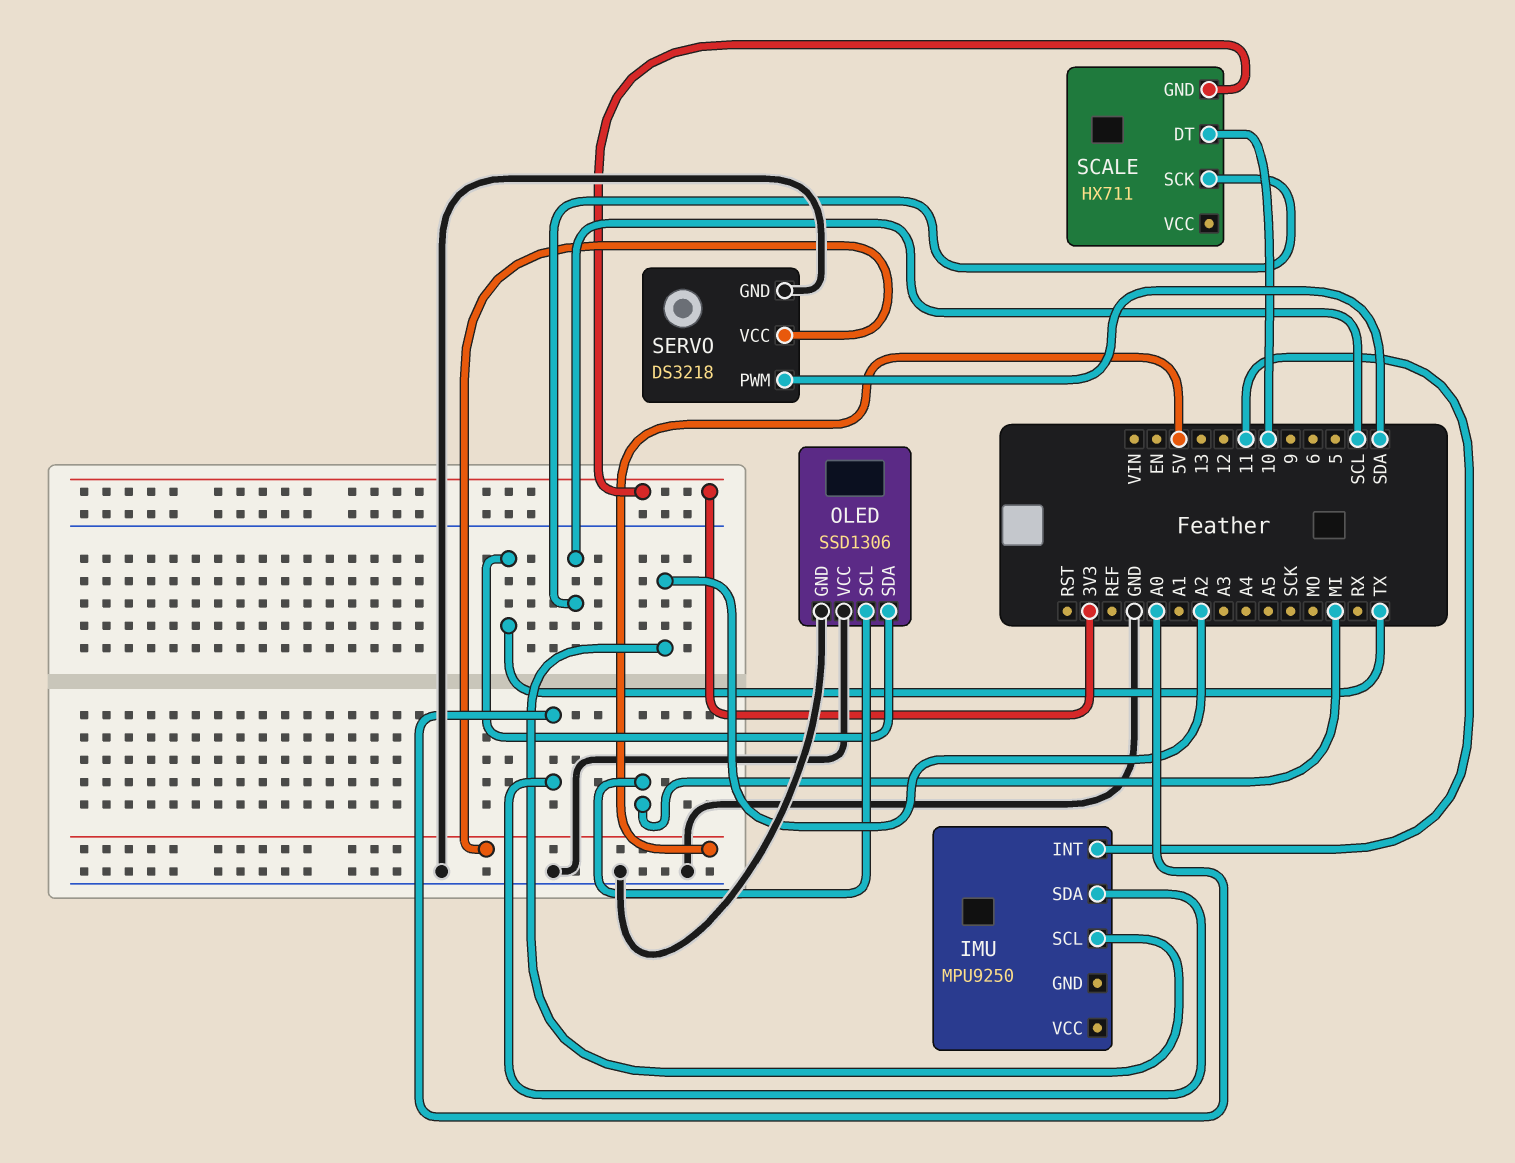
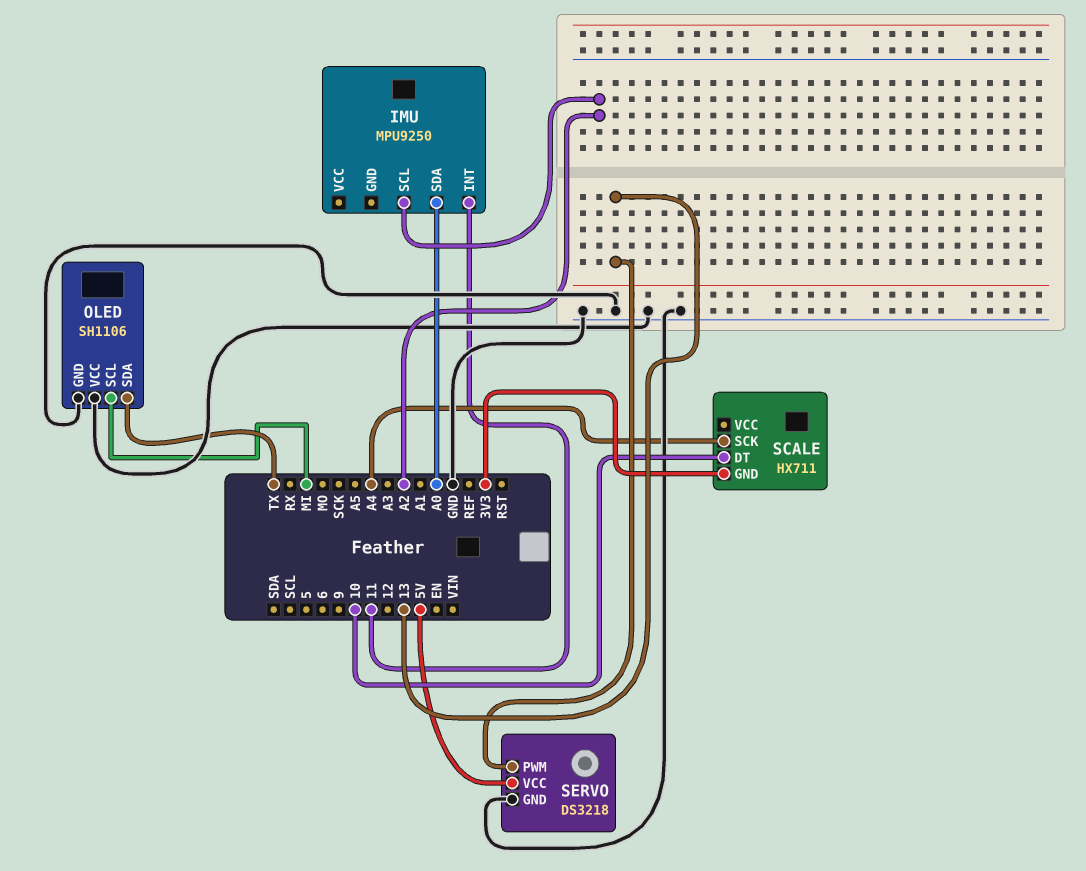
OLED: SSD1306 -> SH1106
SCALE pin SCK: SCL -> A4
SERVO pin PWM: SDA -> 13

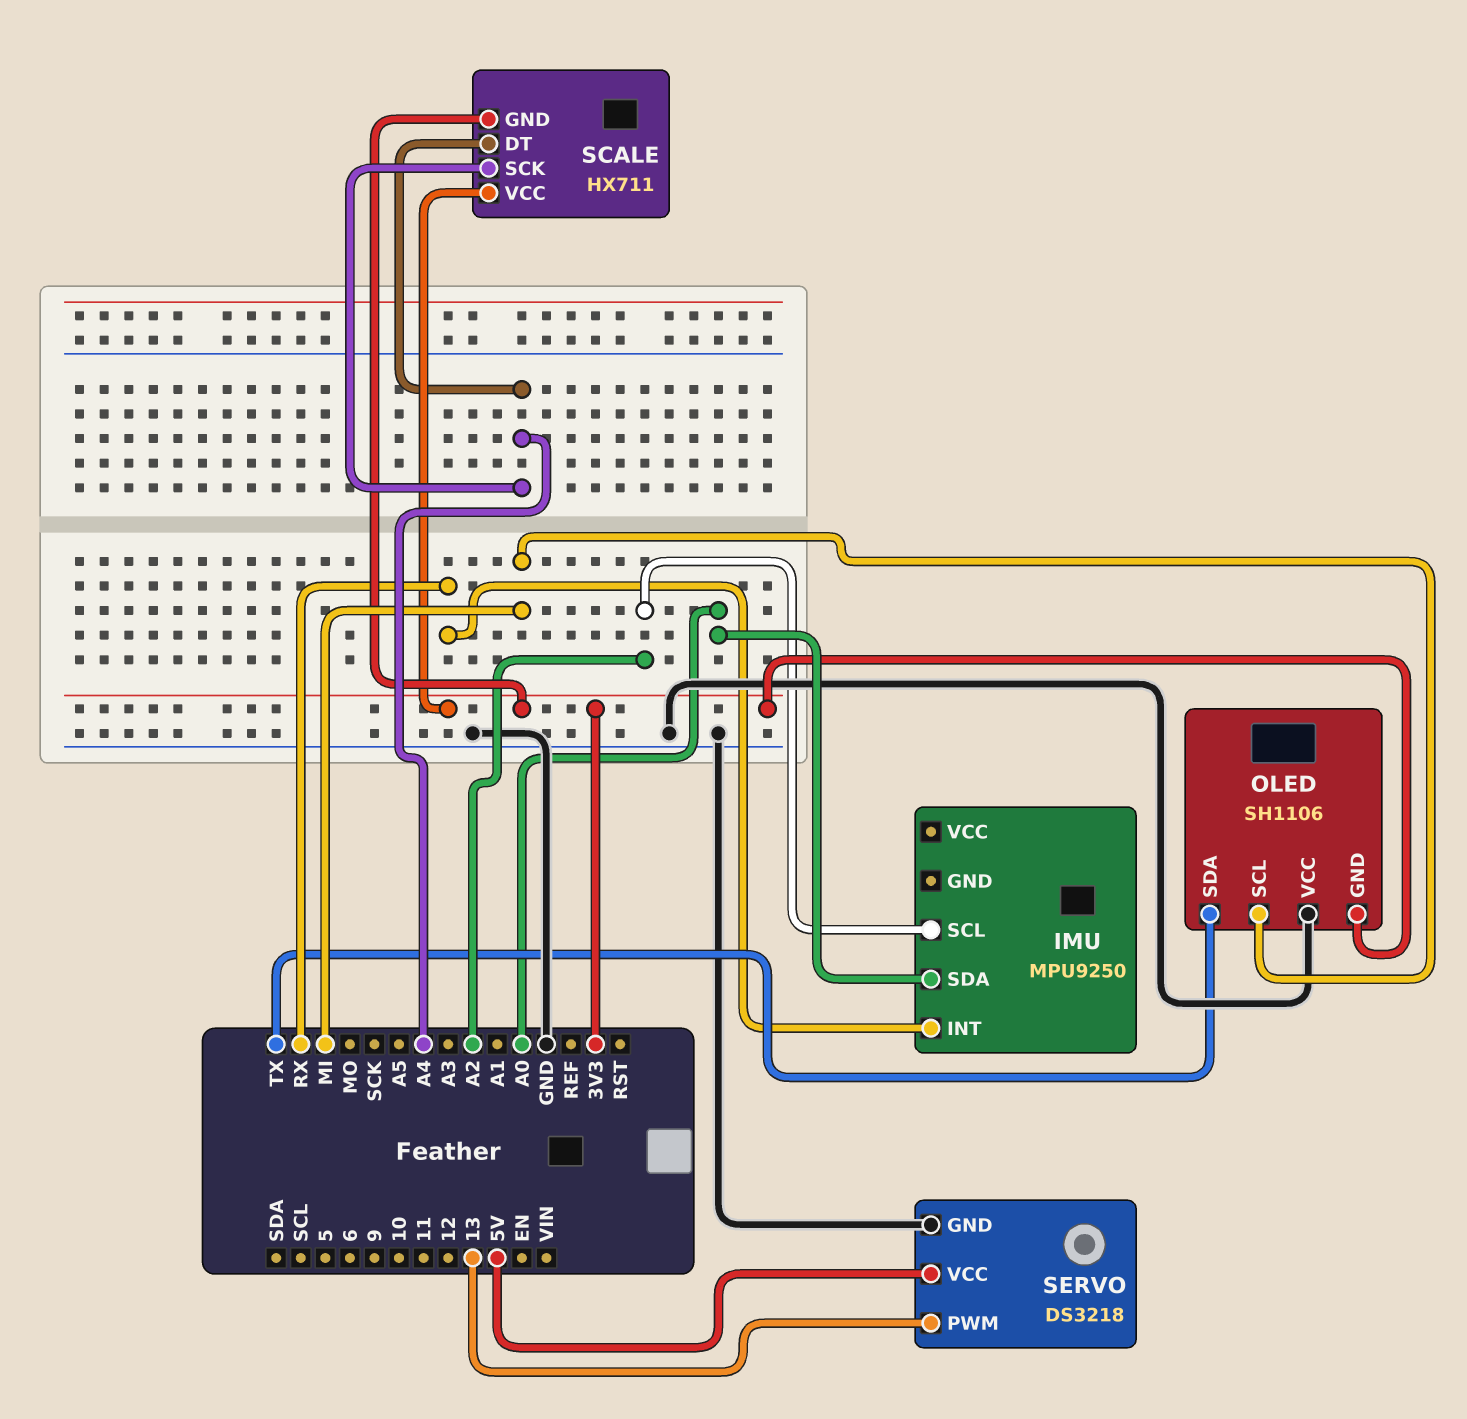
IMU pin INT: 11 -> RX
OLED pin GND: GND -> 3V3
SCALE pin DT: 10 -> A4
SCALE pin VCC: none -> 3V3

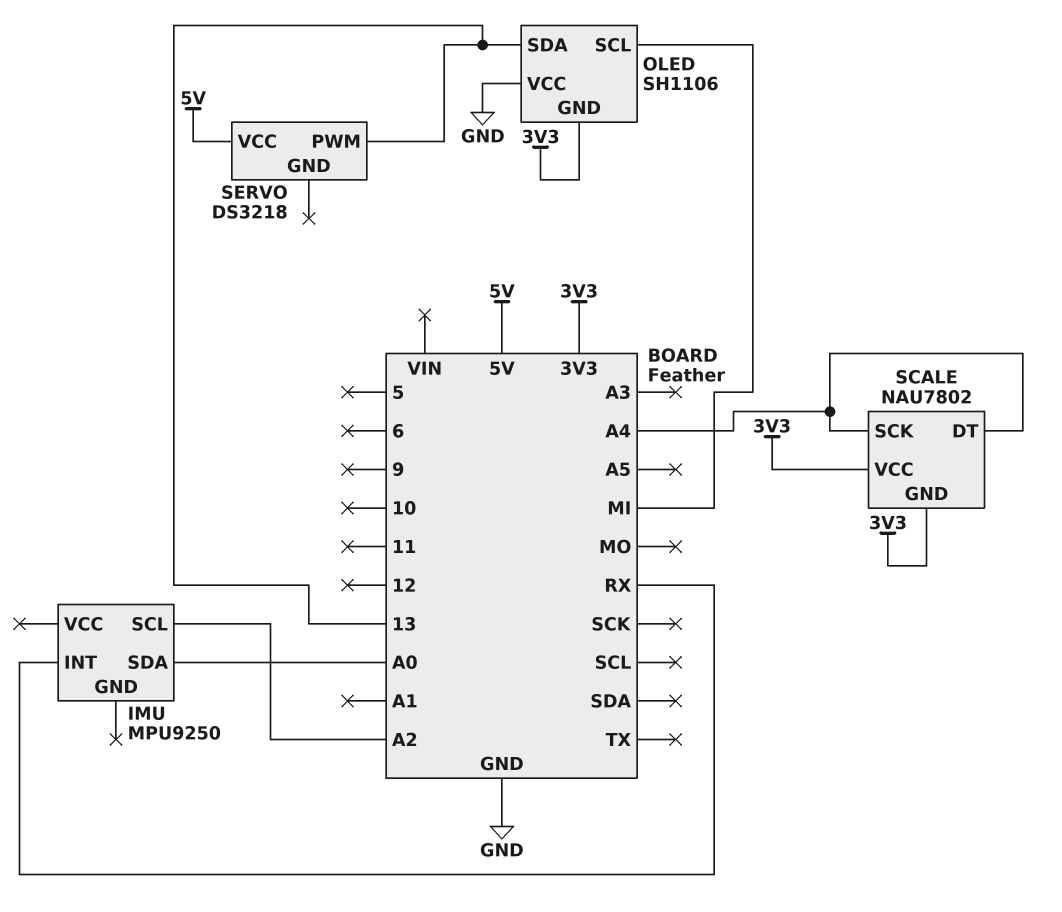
OLED pin SDA: TX -> 13
SCALE: HX711 -> NAU7802
SERVO pin GND: GND -> none

